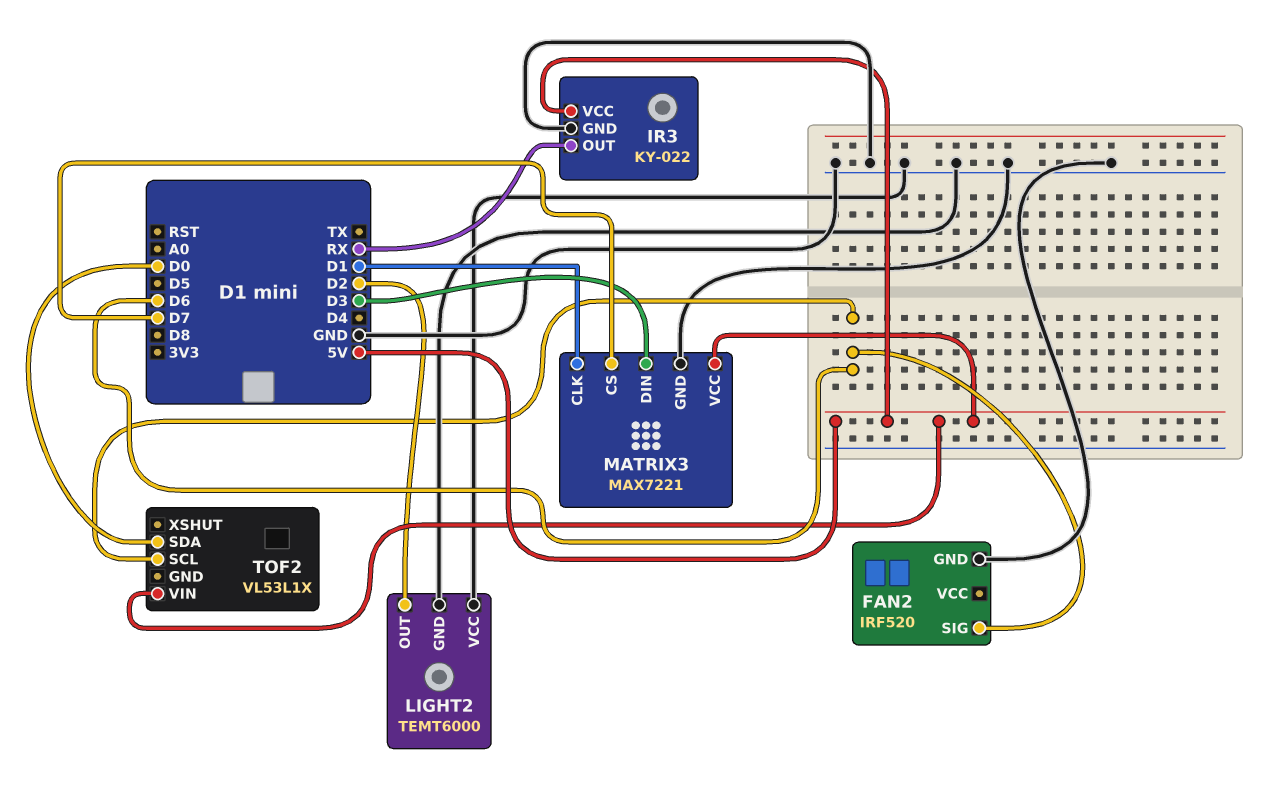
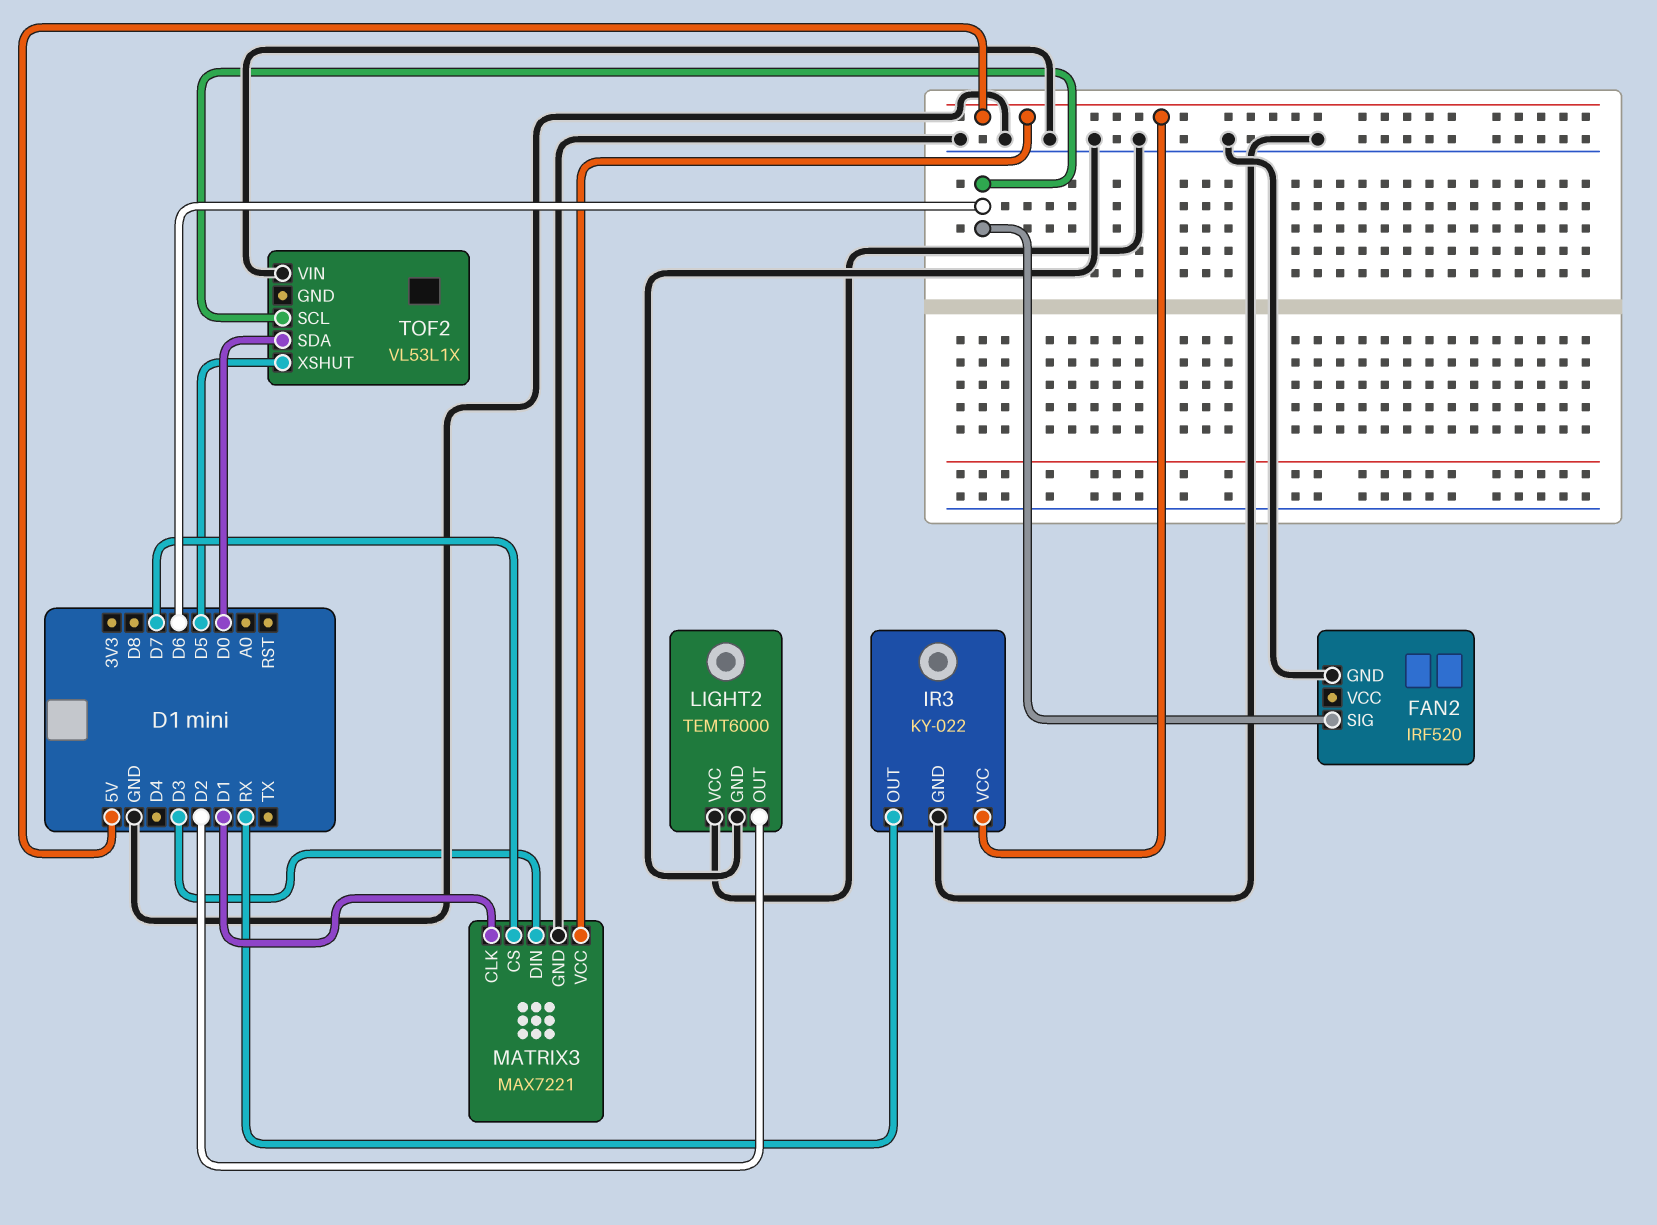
TOF2 pin VIN: 5V -> GND
TOF2 pin XSHUT: none -> D5

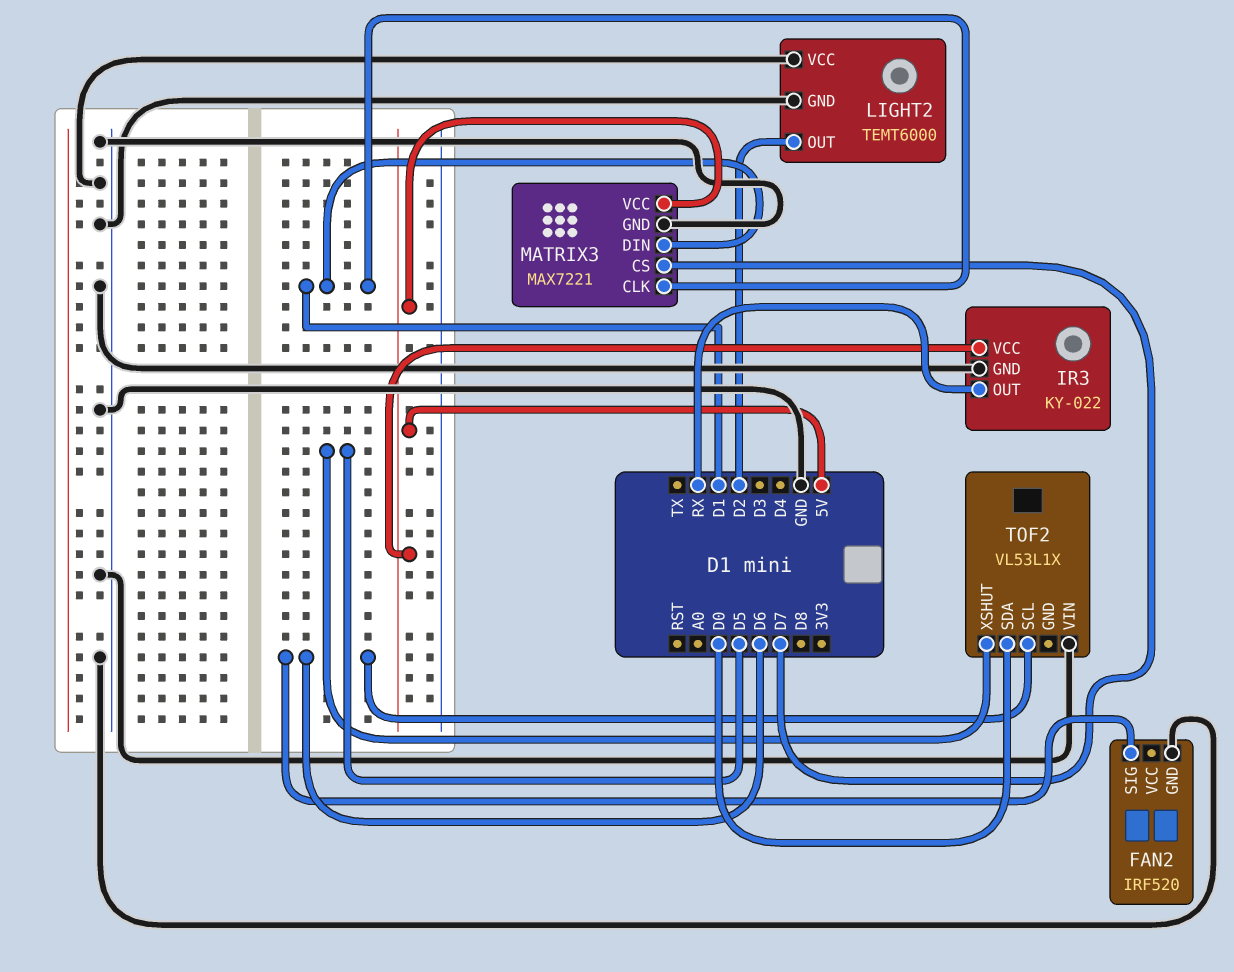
MATRIX3 pin DIN: D3 -> D1

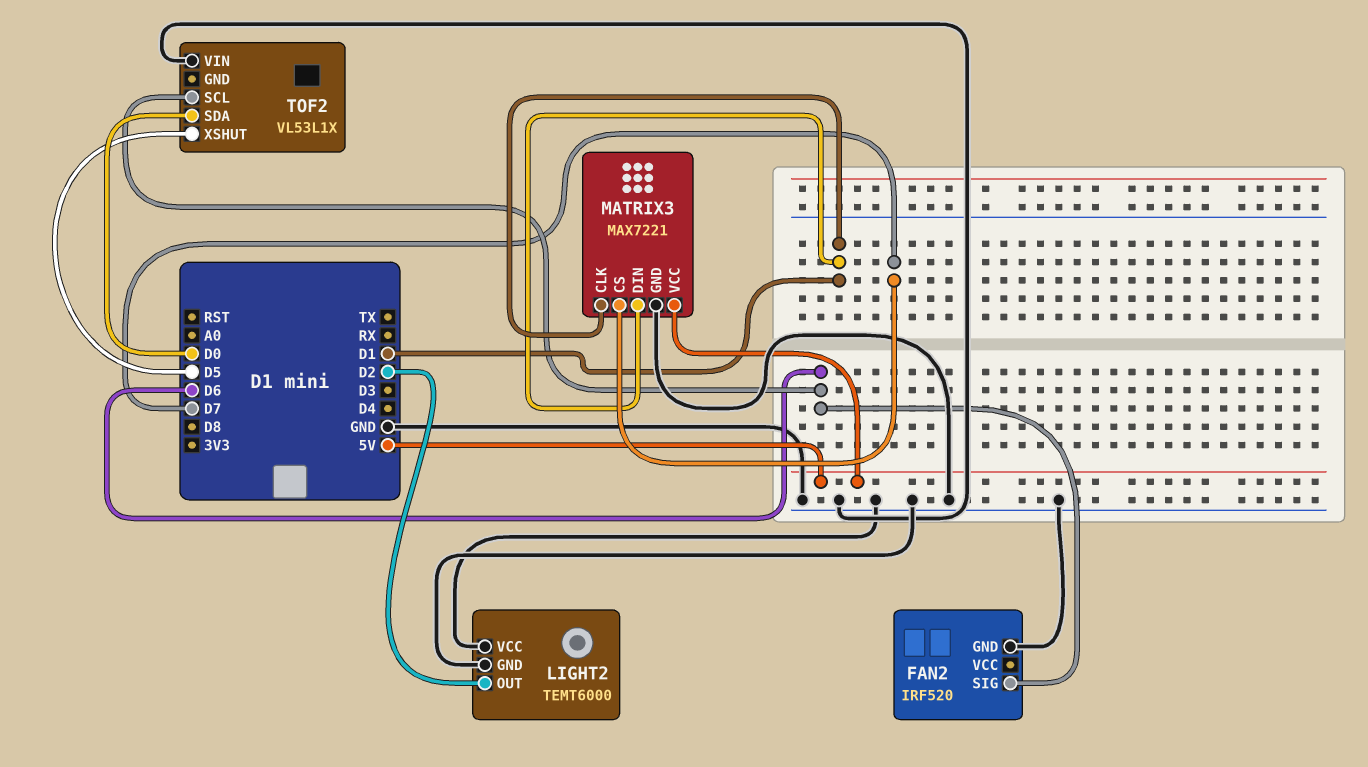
IR3: KY-022 -> none
IR3 pin GND: GND -> none
IR3 pin OUT: RX -> none
IR3 pin VCC: 5V -> none

